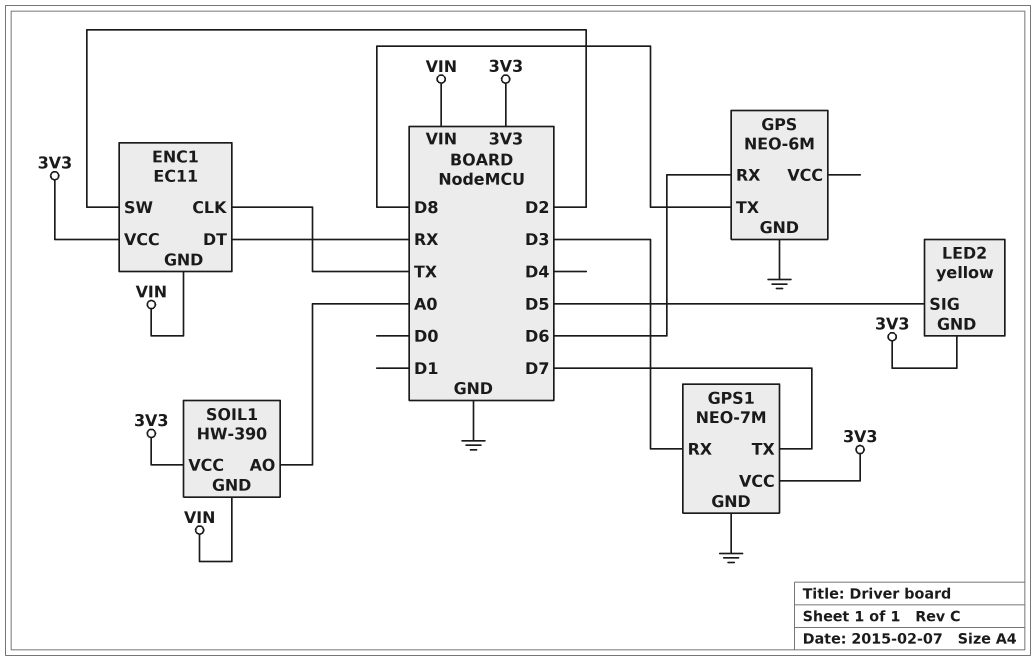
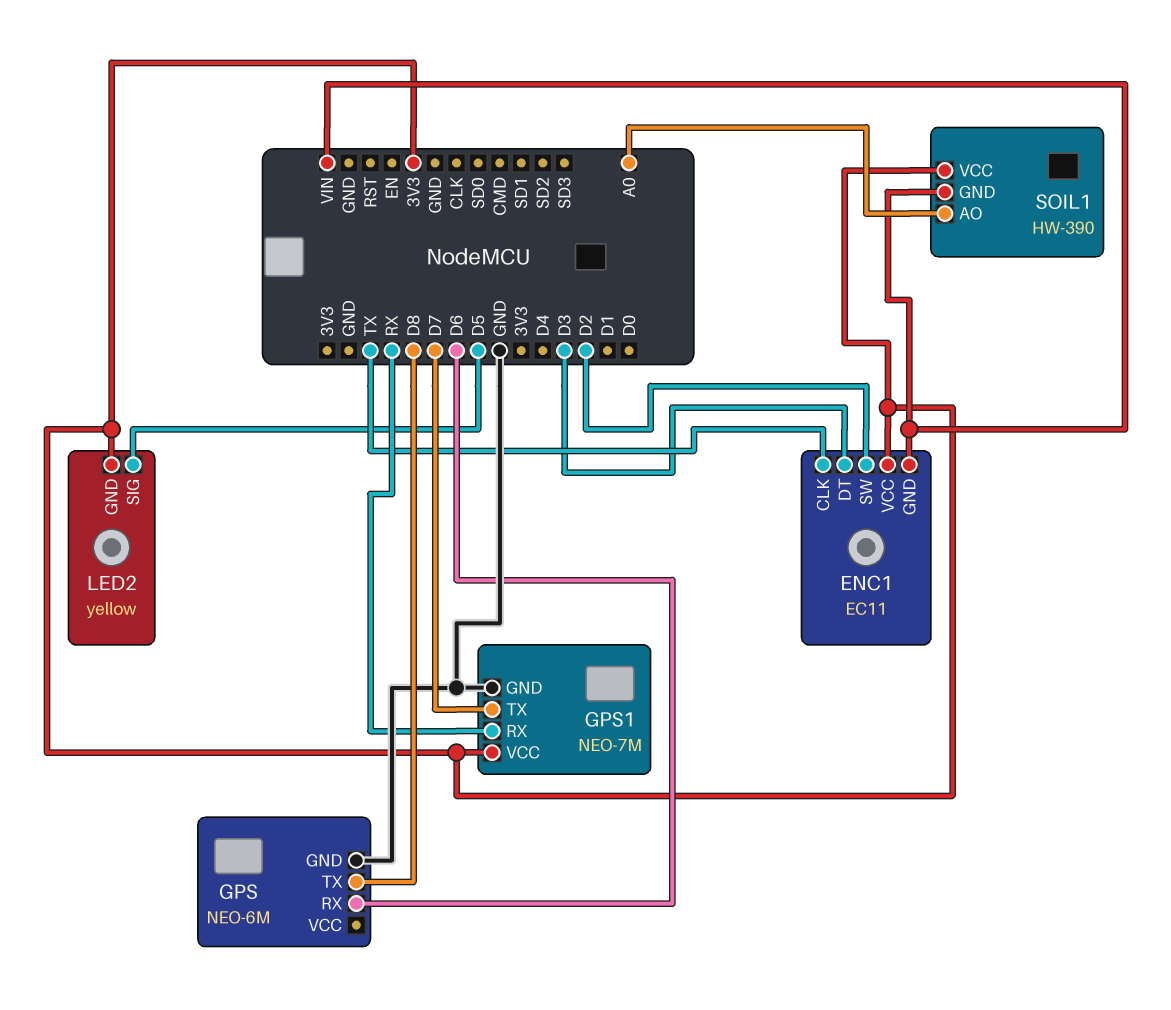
ENC1 pin DT: RX -> D3
GPS1 pin RX: D3 -> RX

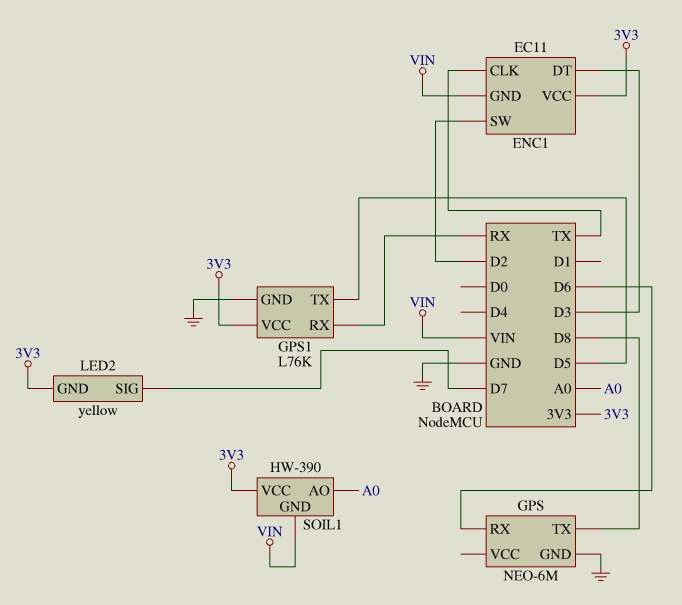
GPS1: NEO-7M -> L76K
GPS1 pin TX: D7 -> D5
LED2 pin SIG: D5 -> D7

